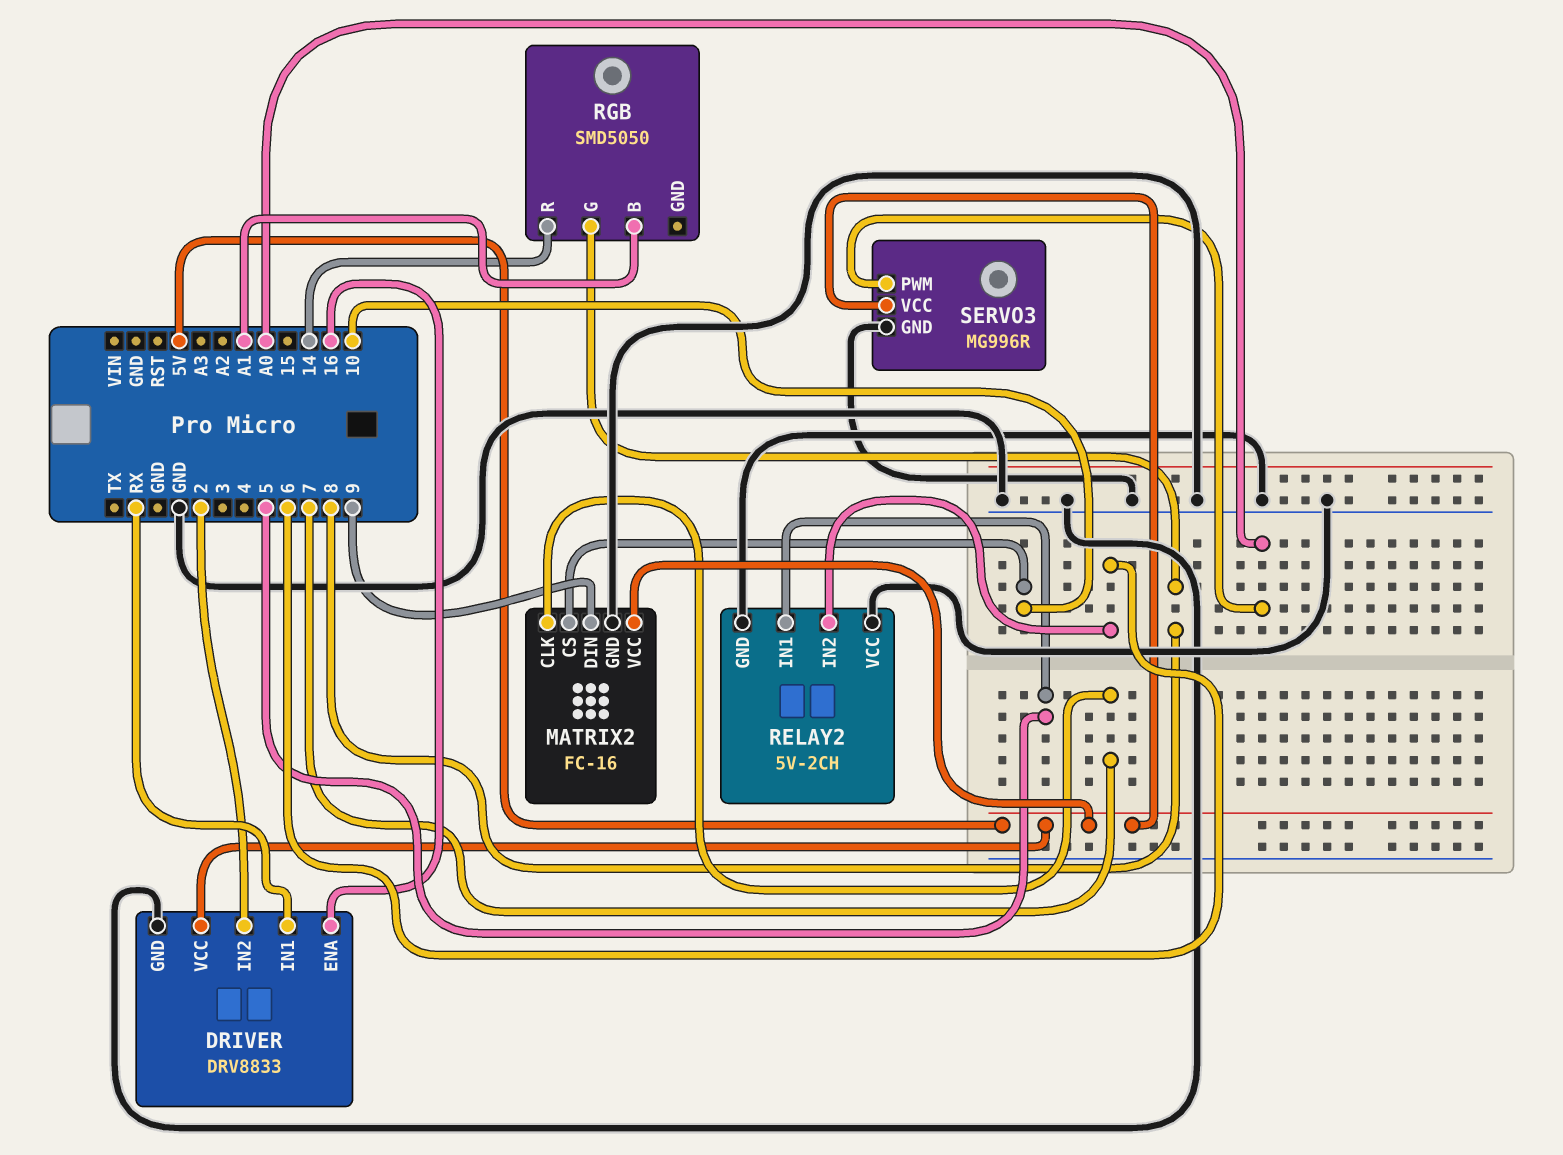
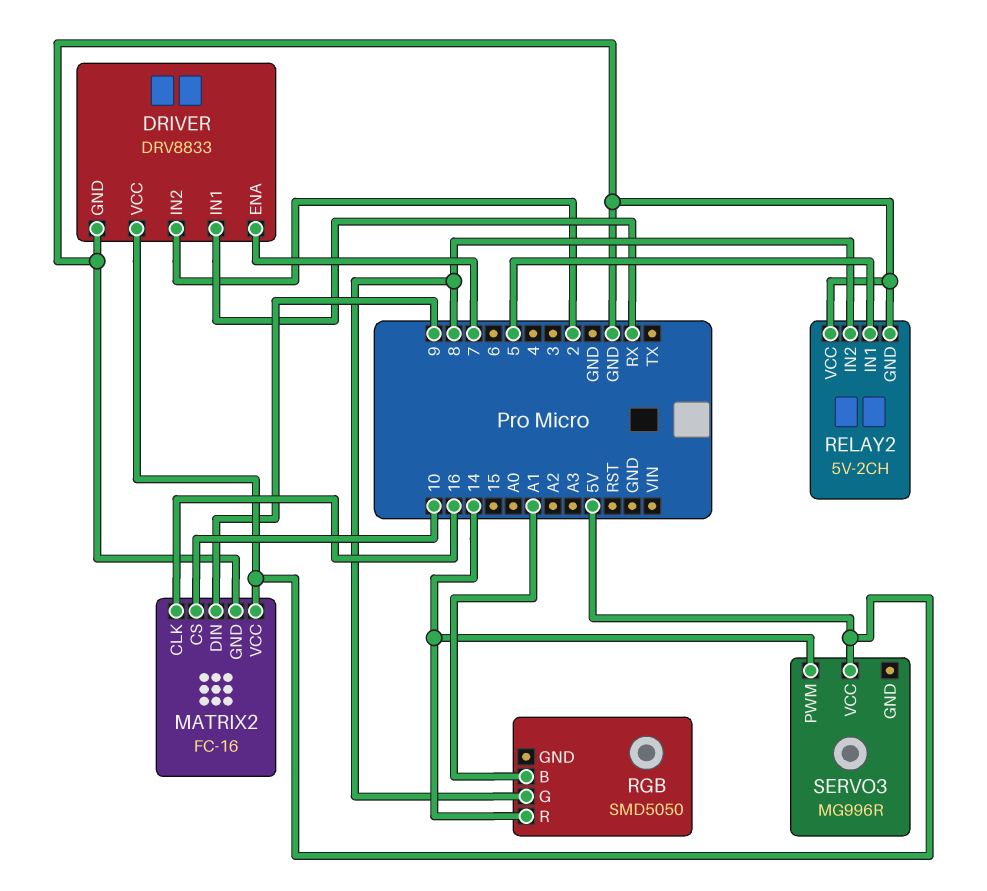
DRIVER pin ENA: 16 -> 7
MATRIX2 pin CLK: 7 -> 16
RELAY2 pin IN2: 6 -> 8
SERVO3 pin GND: GND -> none
SERVO3 pin PWM: A0 -> 14

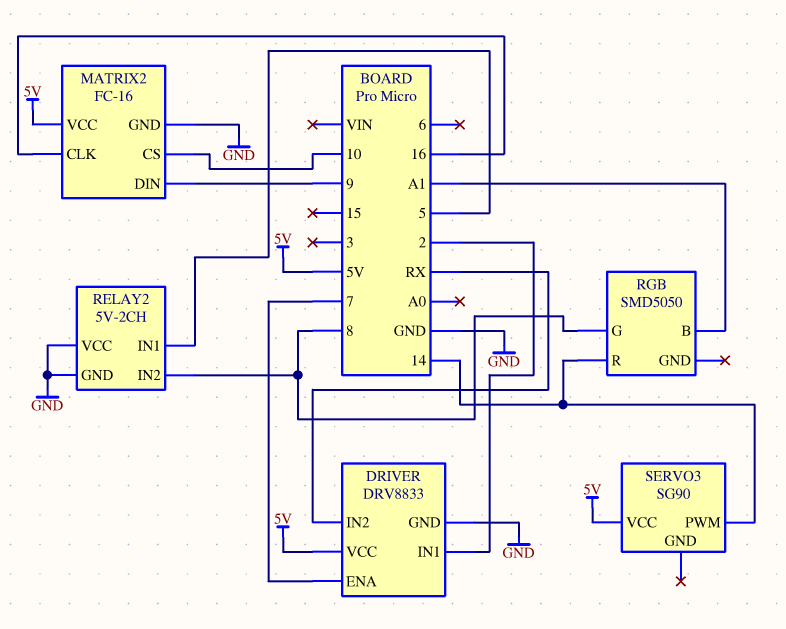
DRIVER pin IN1: RX -> 2
DRIVER pin IN2: 2 -> RX
SERVO3: MG996R -> SG90

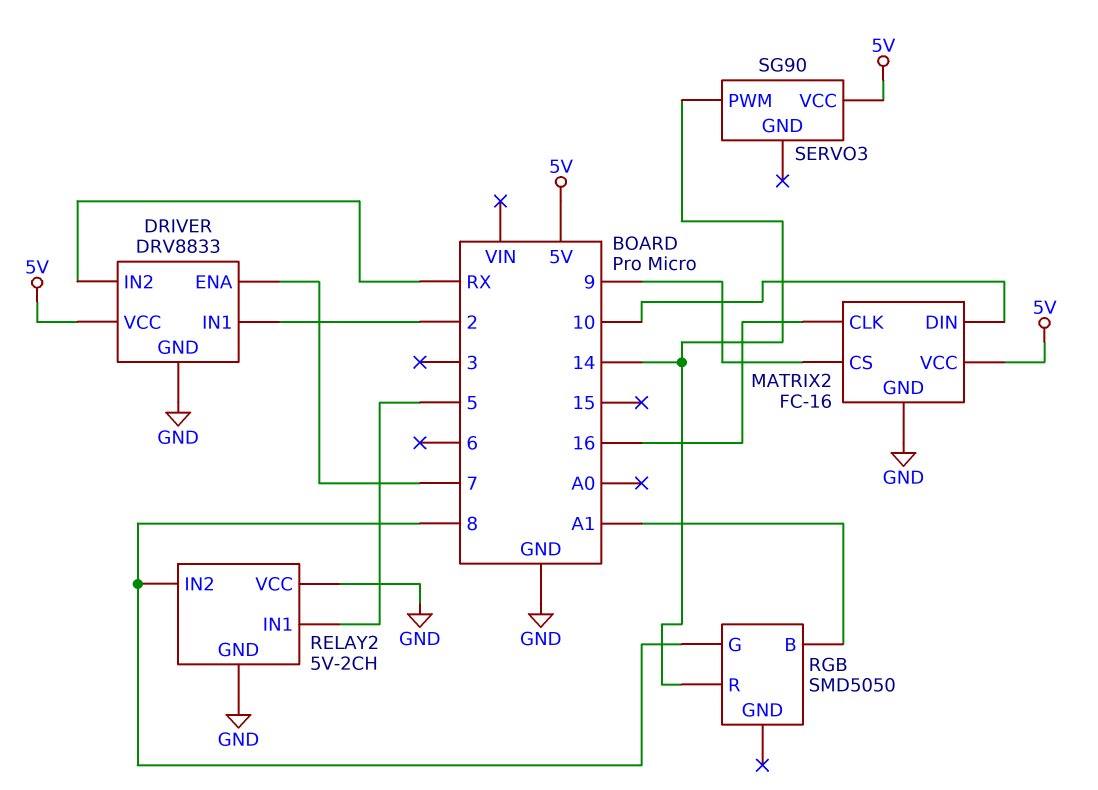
MATRIX2 pin CS: 10 -> 9
MATRIX2 pin DIN: 9 -> 10

